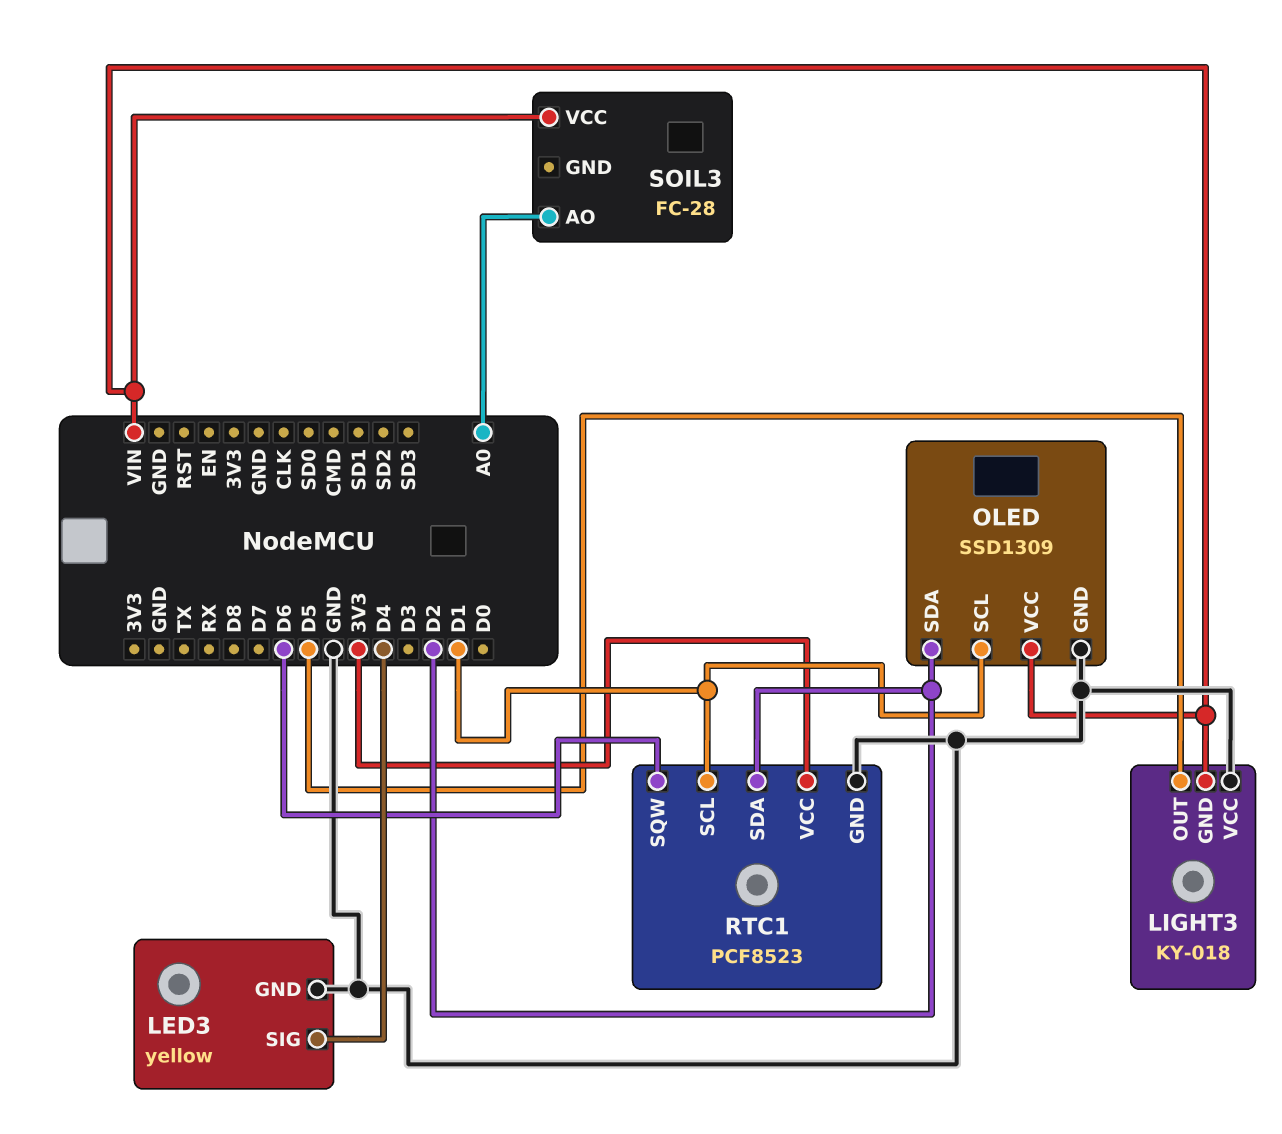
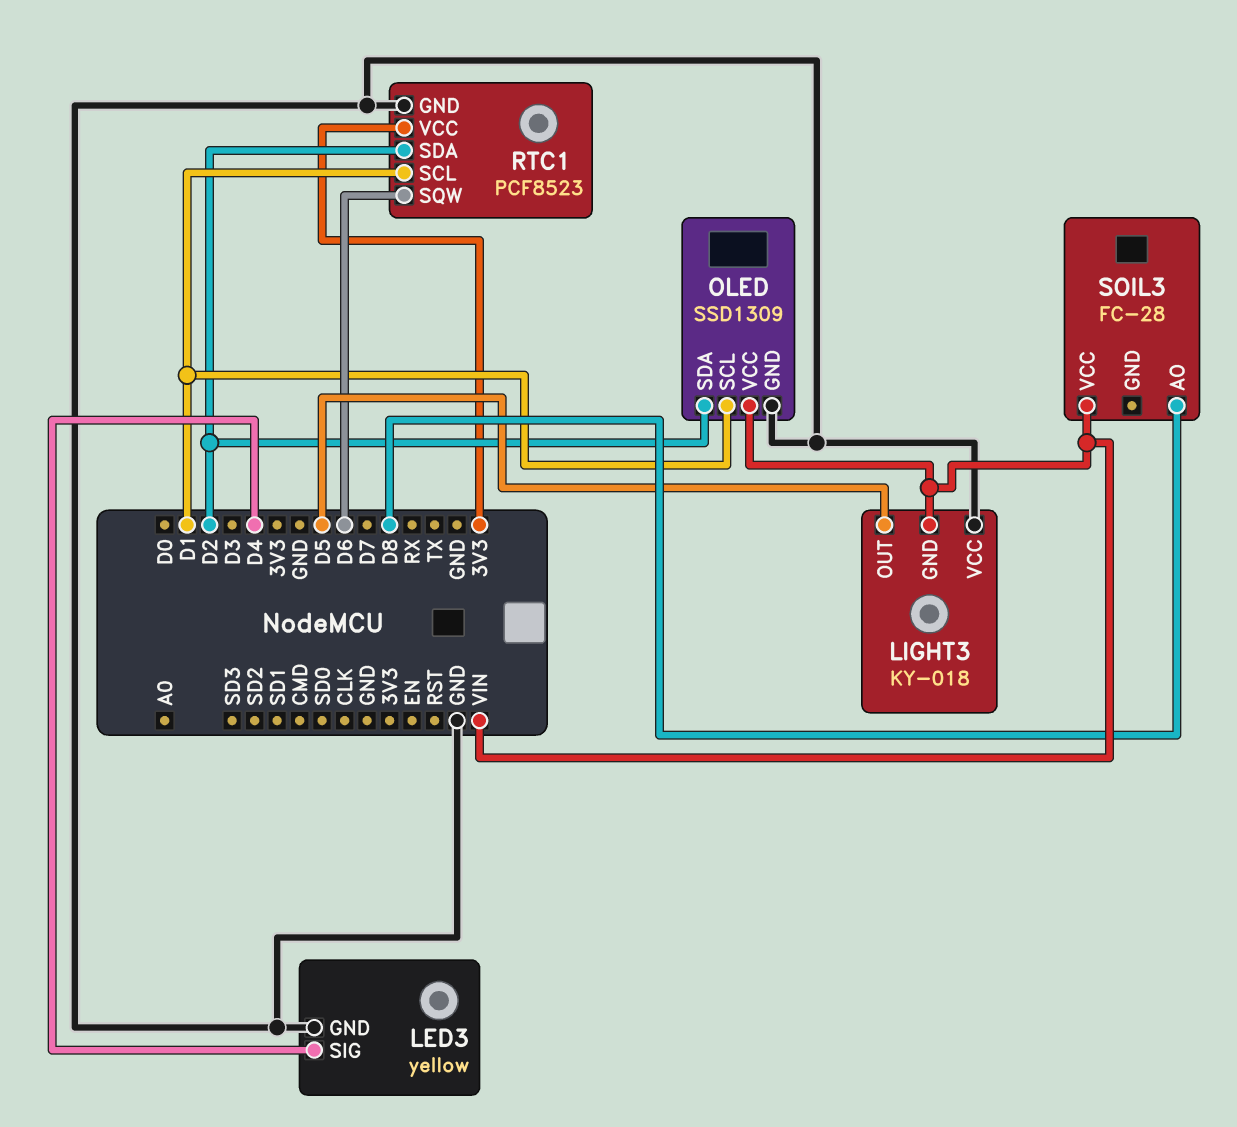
SOIL3 pin AO: A0 -> D8

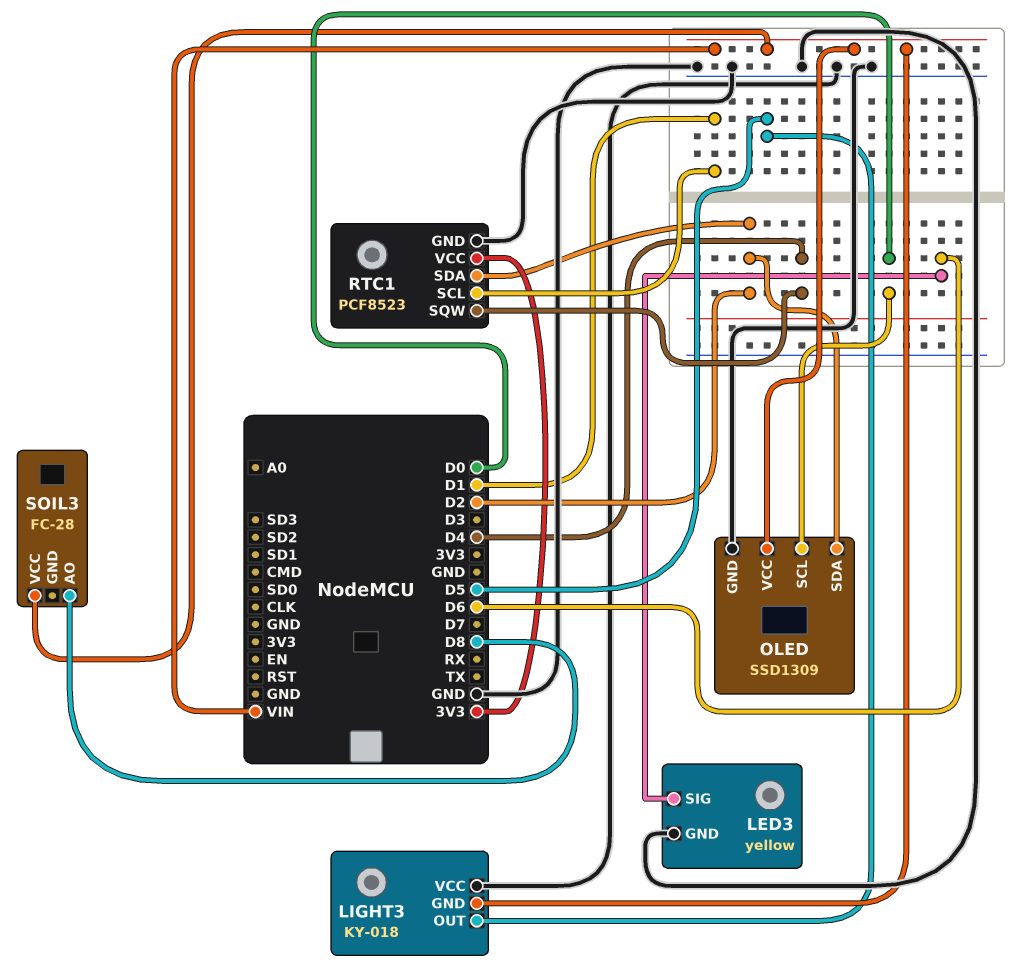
LED3 pin SIG: D4 -> D6
OLED pin SCL: D1 -> D0
RTC1 pin SQW: D6 -> D4

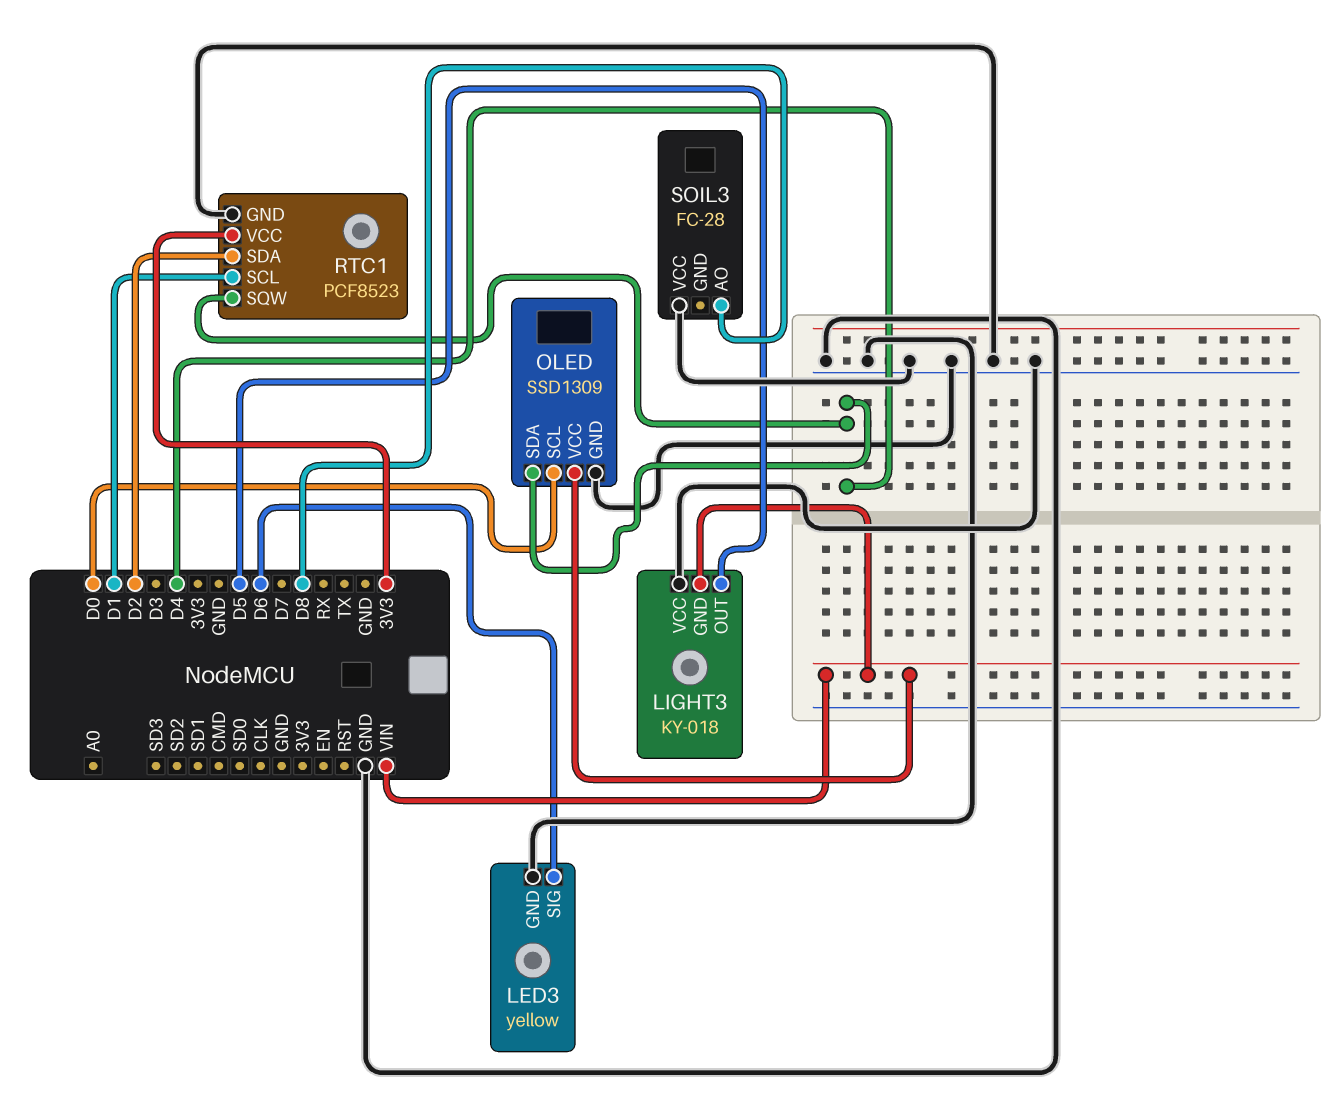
OLED pin SDA: D2 -> D4
SOIL3 pin VCC: VIN -> GND

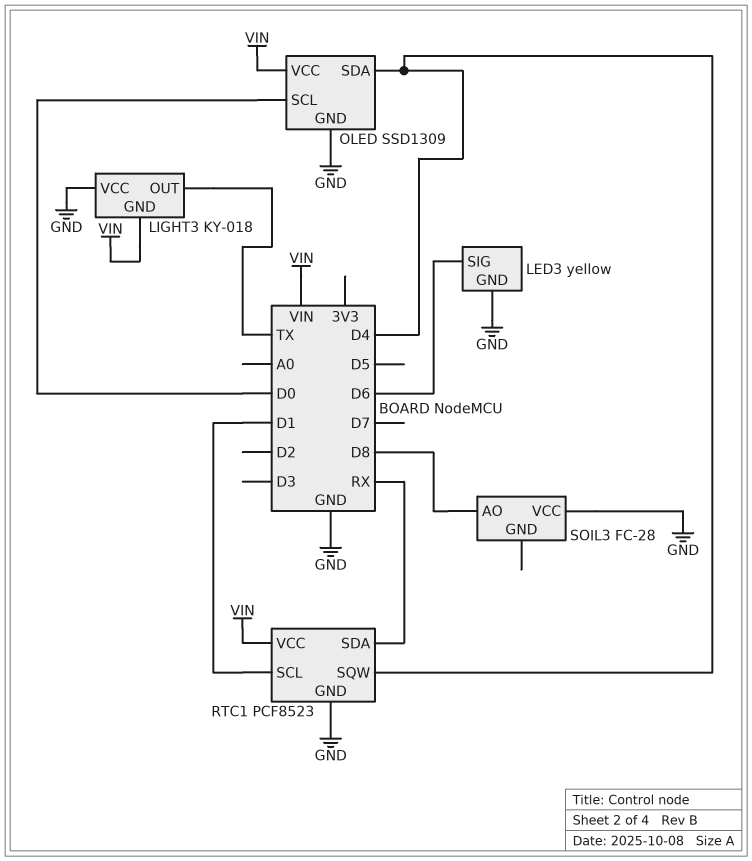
LIGHT3 pin OUT: D5 -> TX
RTC1 pin SDA: D2 -> RX
RTC1 pin VCC: 3V3 -> VIN

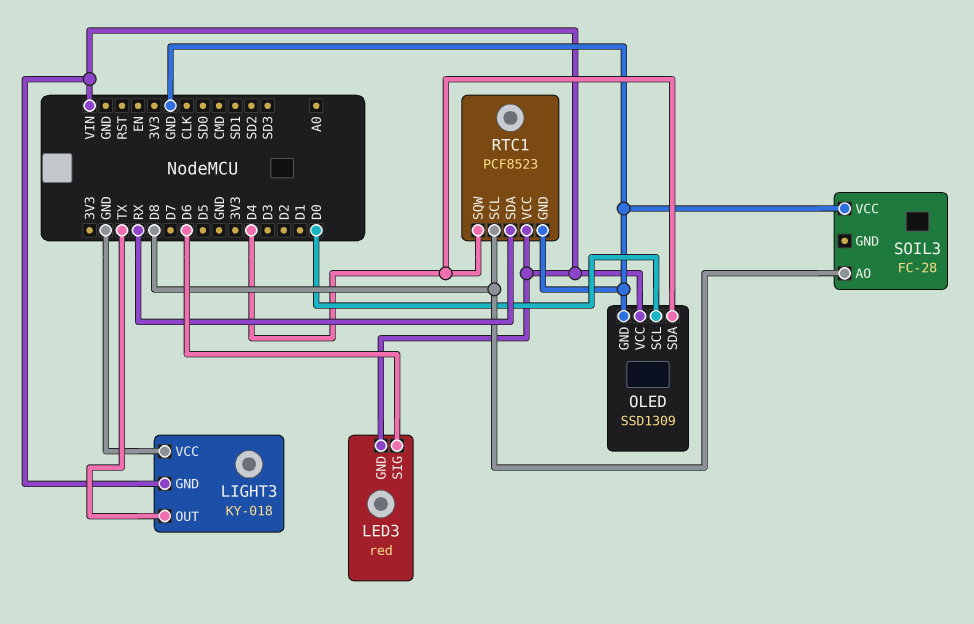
LED3: yellow -> red
LED3 pin GND: GND -> VIN
RTC1 pin SCL: D1 -> D8

